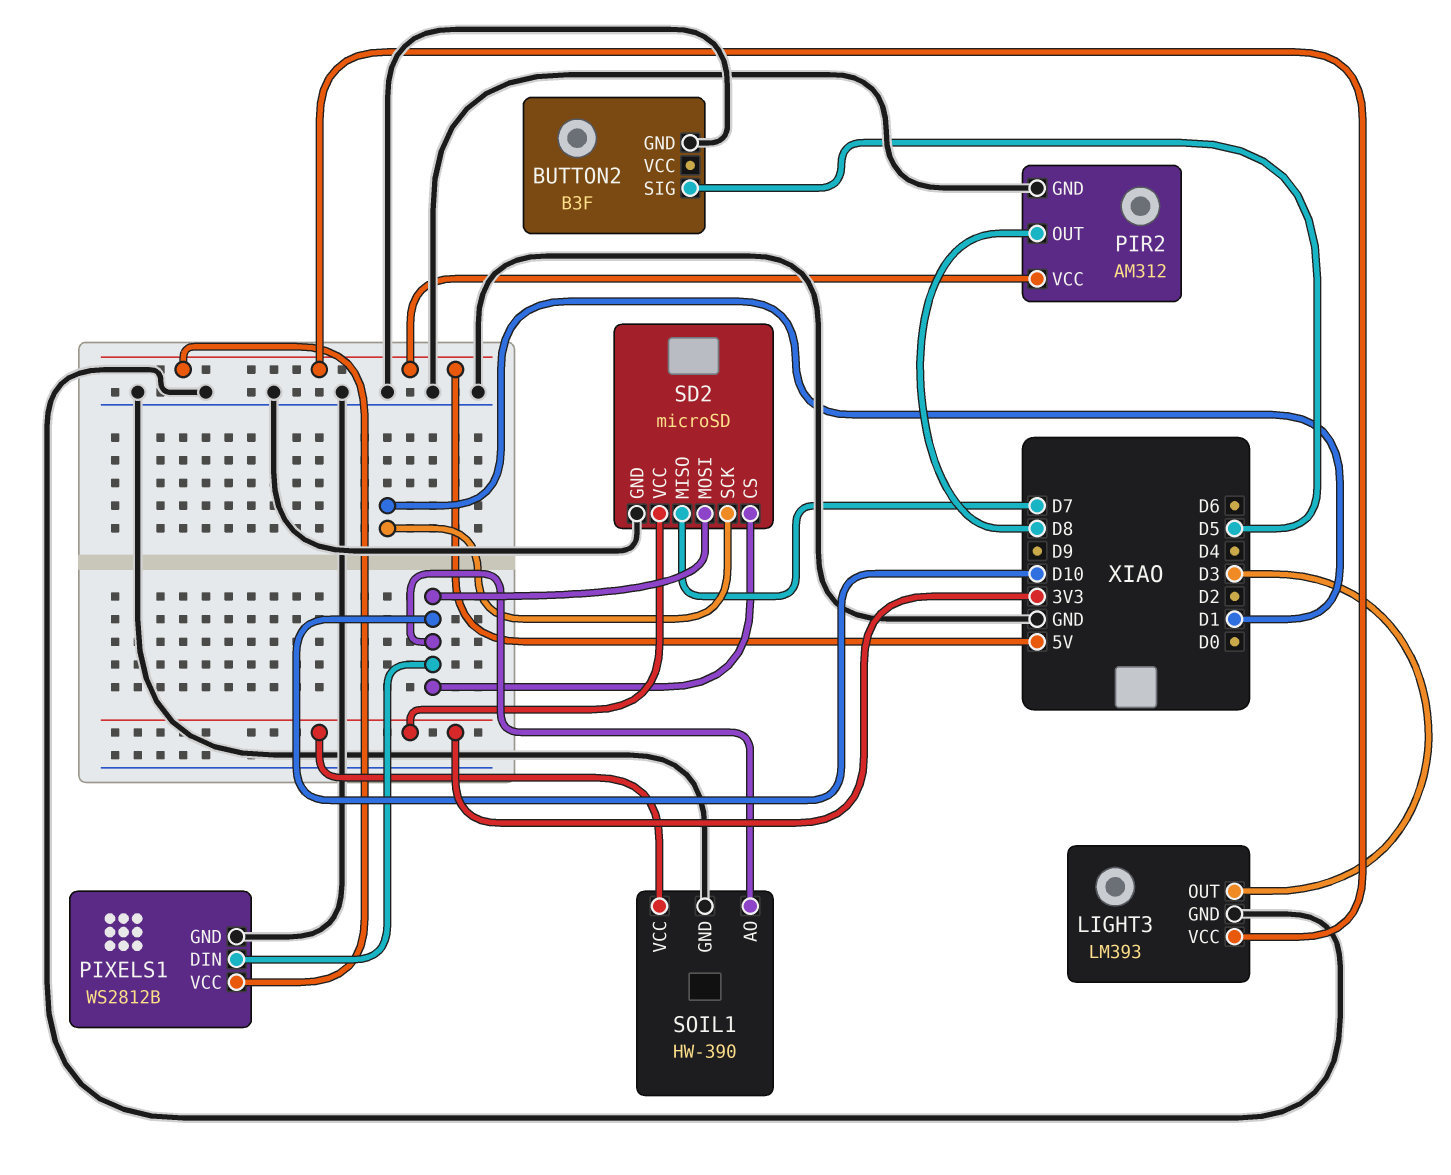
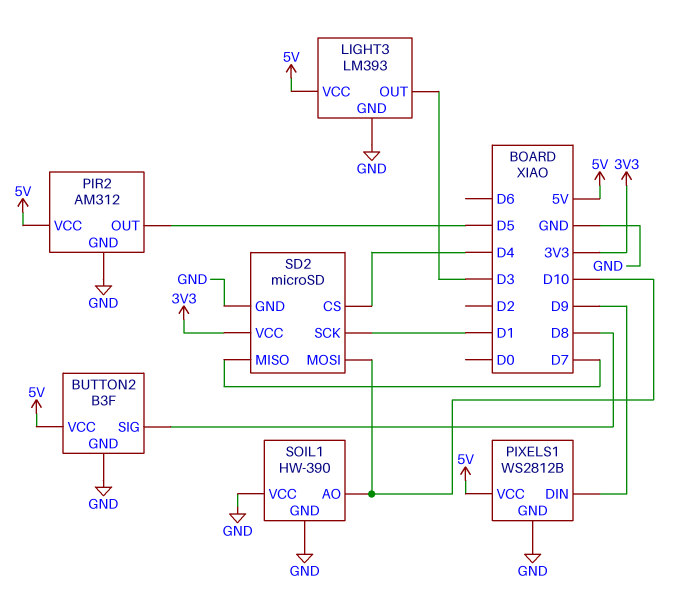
BUTTON2 pin SIG: D5 -> D8
BUTTON2 pin VCC: none -> 5V
PIR2 pin OUT: D8 -> D5
PIXELS1 pin DIN: D10 -> D9
SD2 pin CS: D10 -> D4
SOIL1 pin VCC: 3V3 -> GND

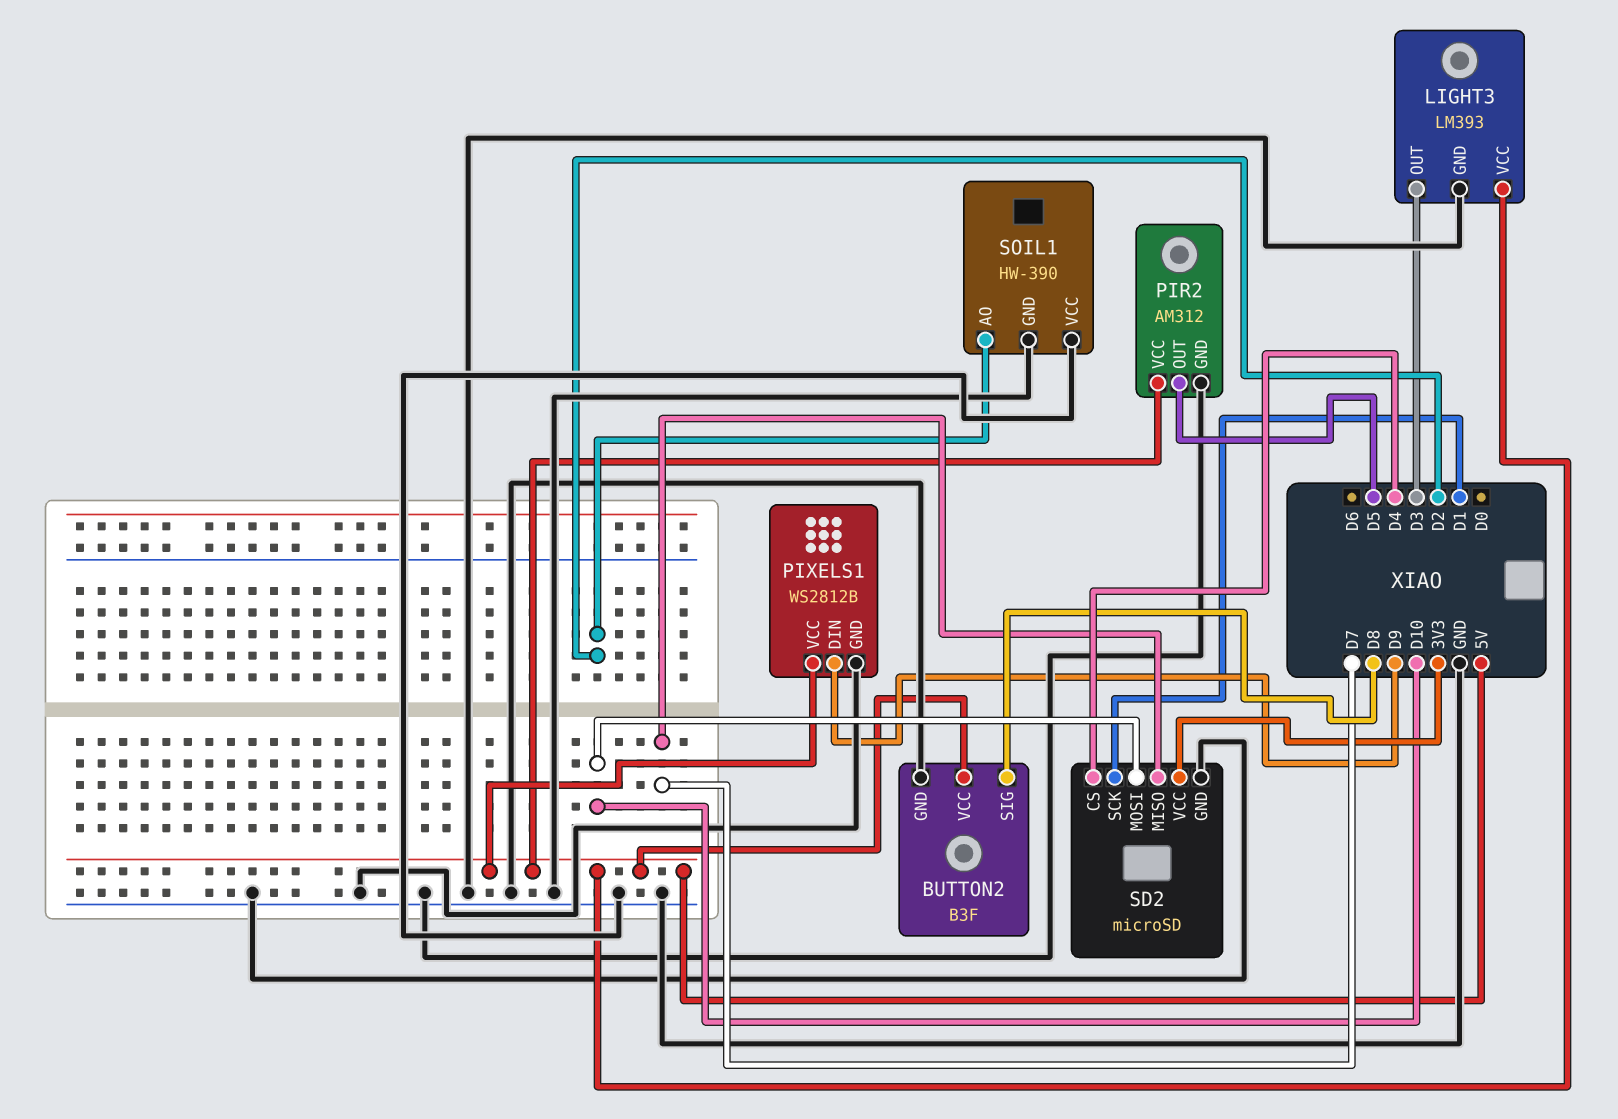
SOIL1 pin AO: D10 -> D2

